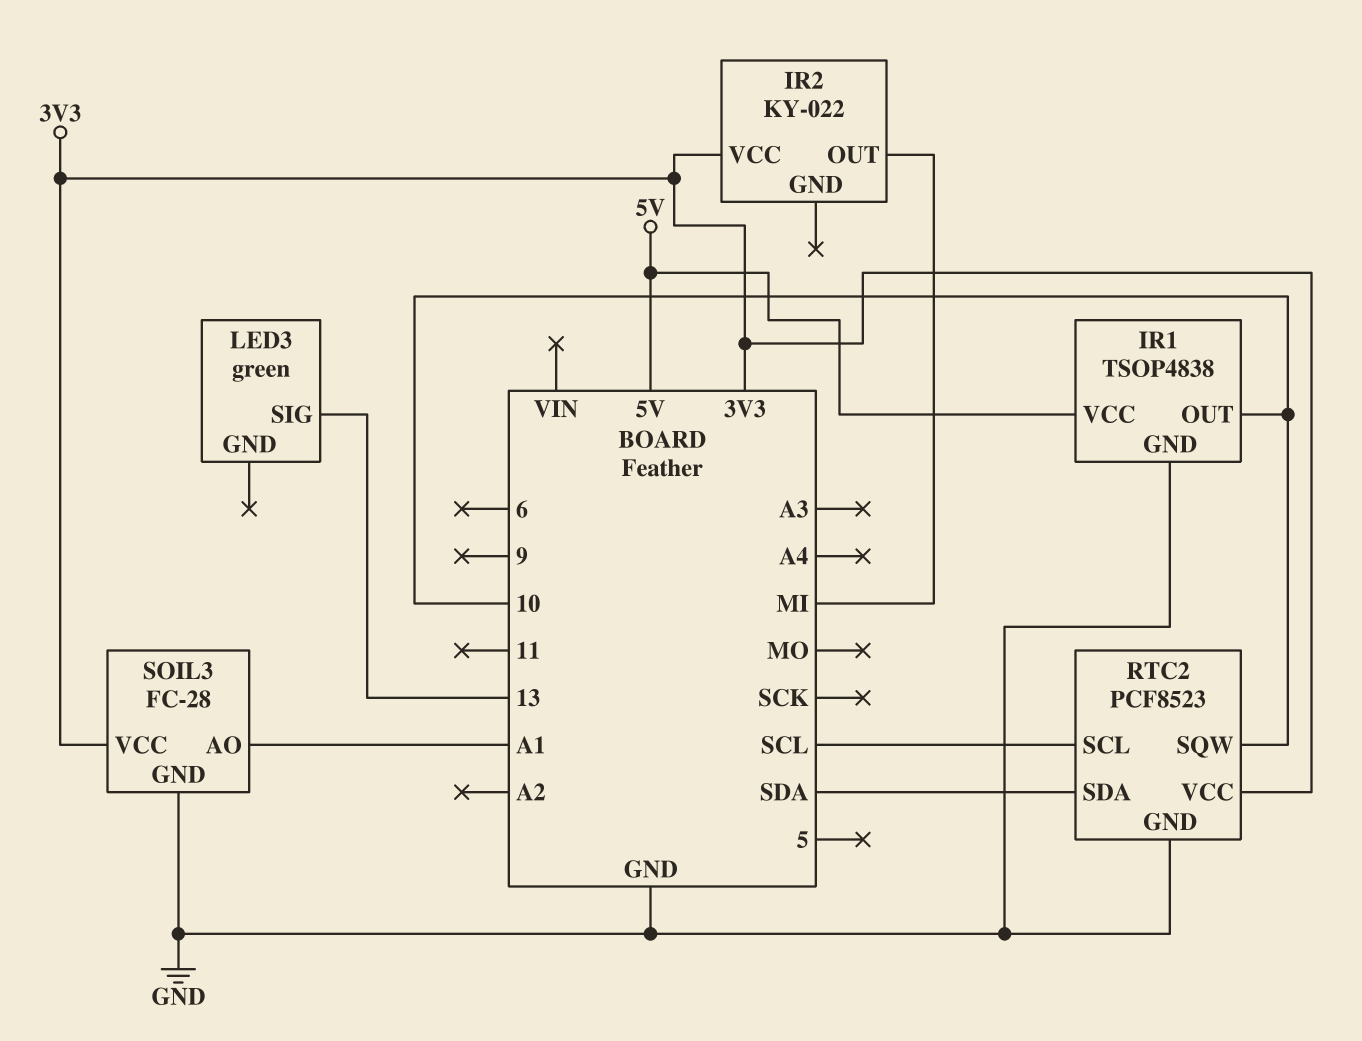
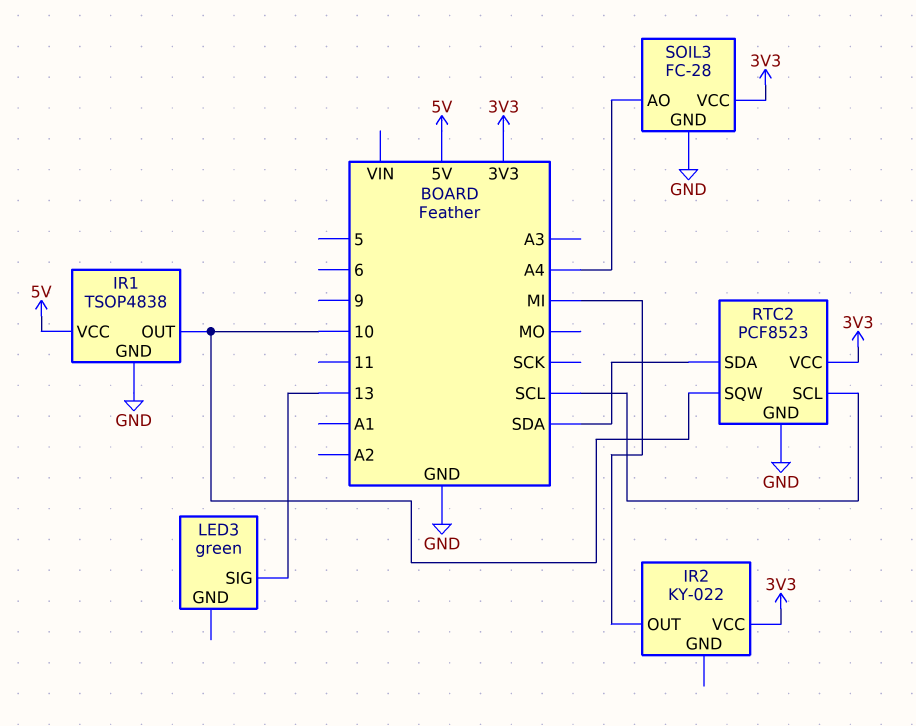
SOIL3 pin AO: A1 -> A4

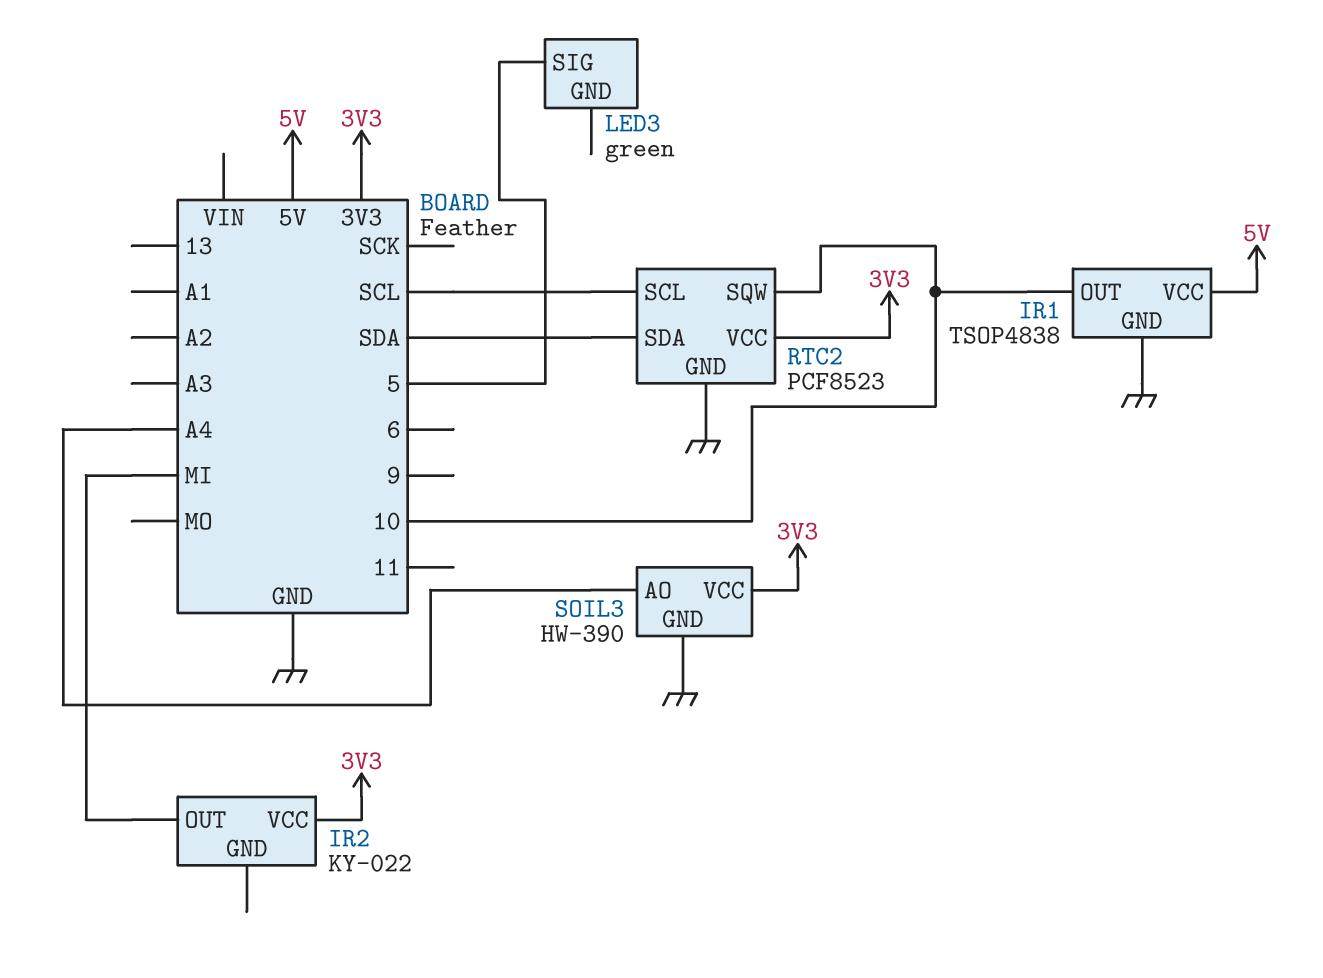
LED3 pin SIG: 13 -> 5
SOIL3: FC-28 -> HW-390

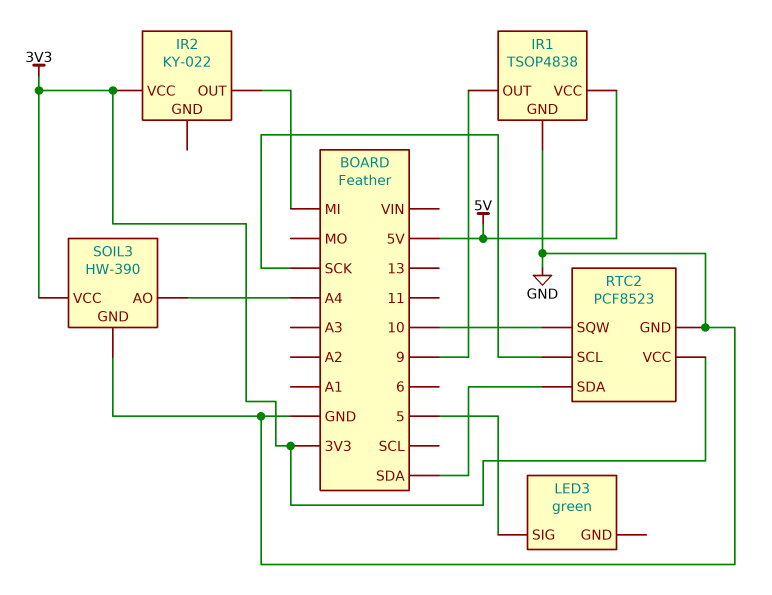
IR1 pin OUT: 10 -> 9
RTC2 pin SCL: SCL -> SCK

